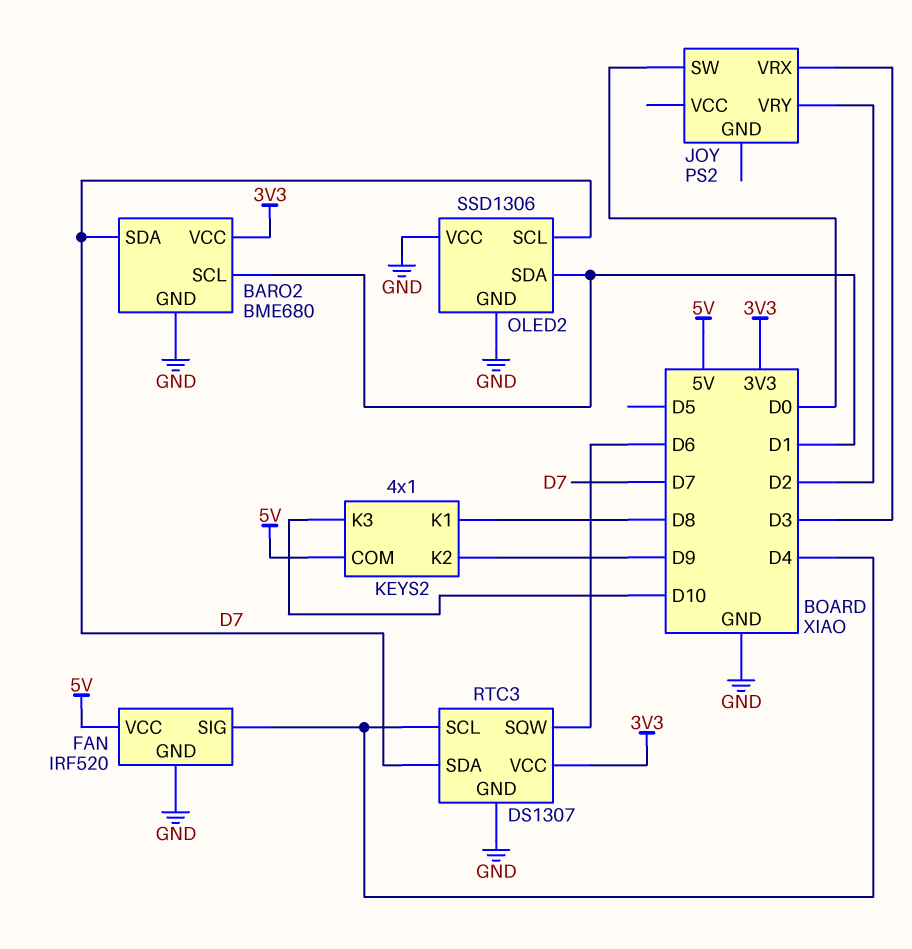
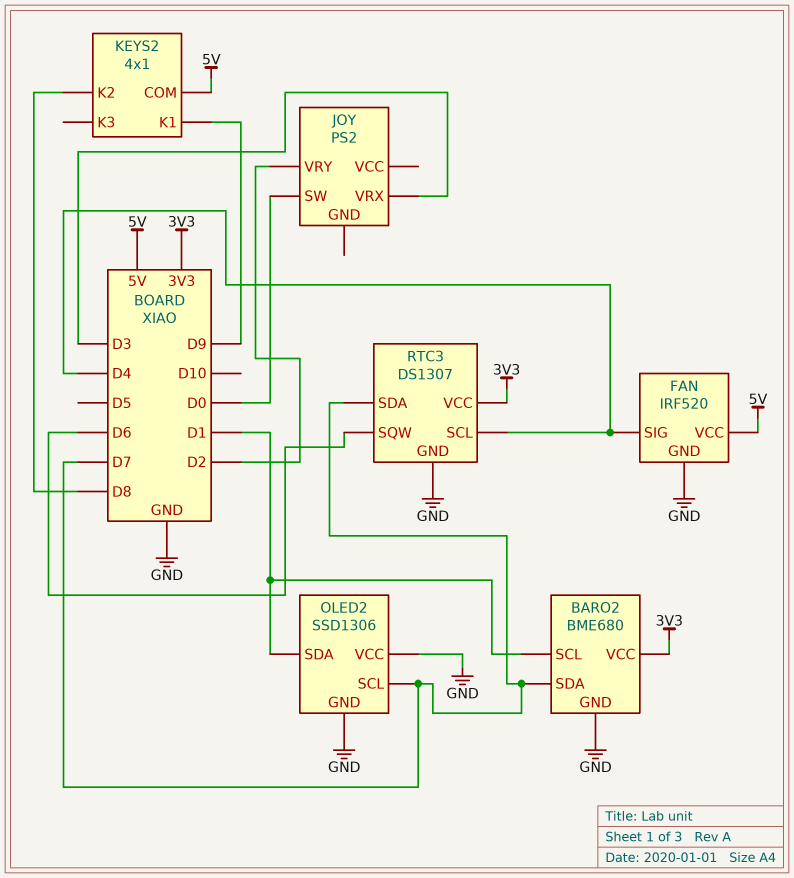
KEYS2 pin K1: D8 -> D9
KEYS2 pin K2: D9 -> D8
KEYS2 pin K3: D10 -> none

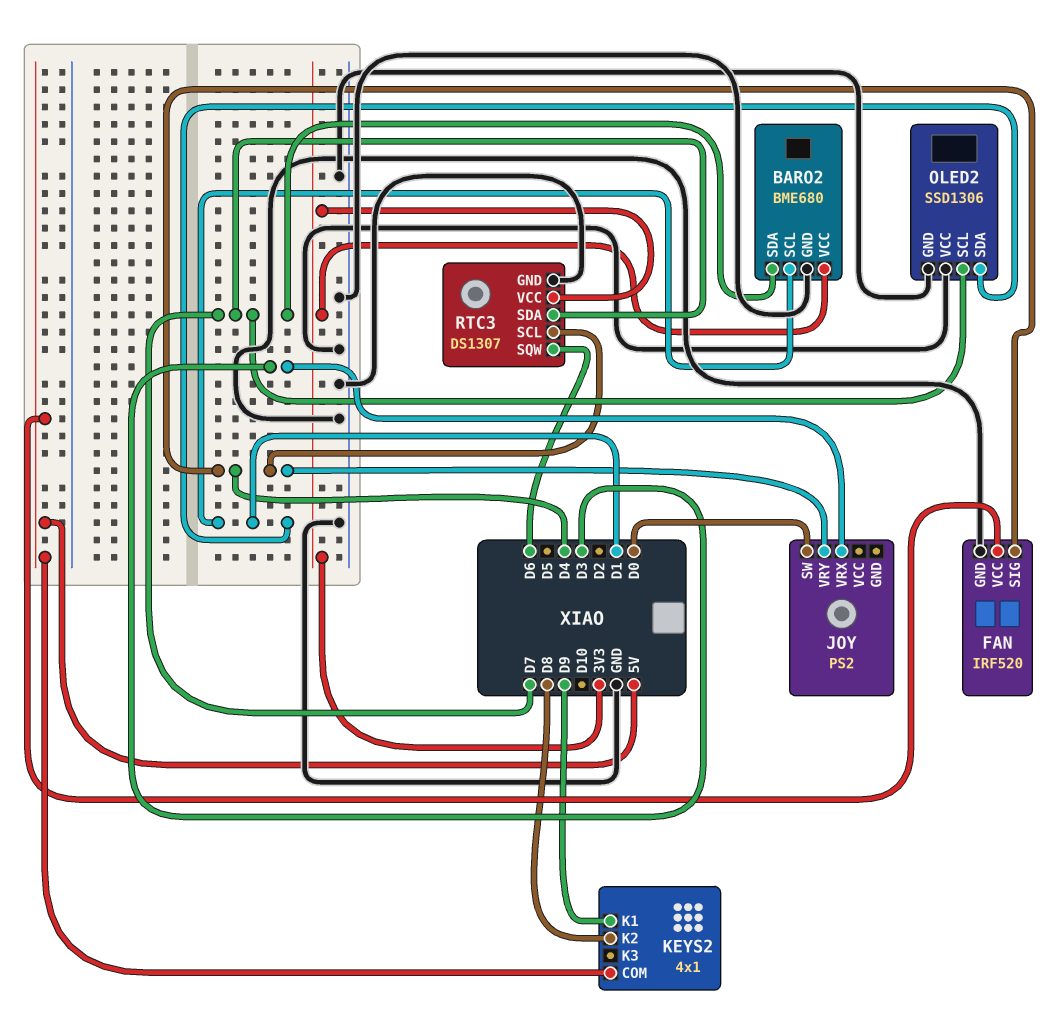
JOY pin VRY: D2 -> D4

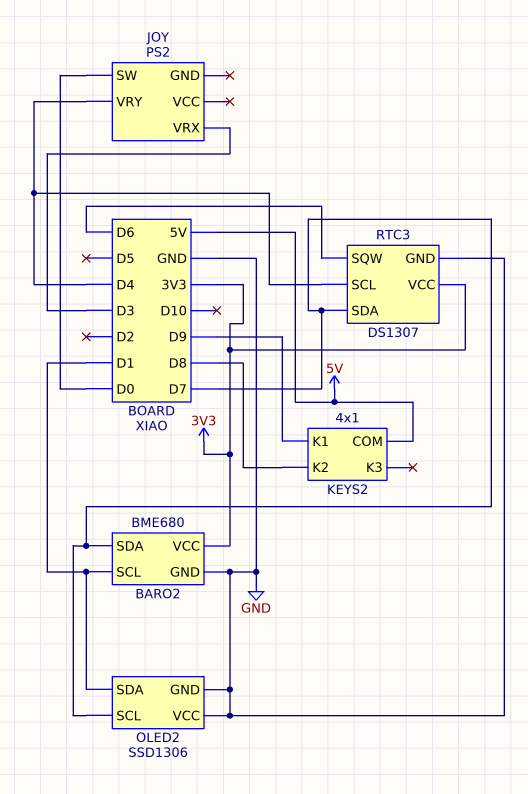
FAN: IRF520 -> none
FAN pin GND: GND -> none
FAN pin SIG: D4 -> none
FAN pin VCC: 5V -> none

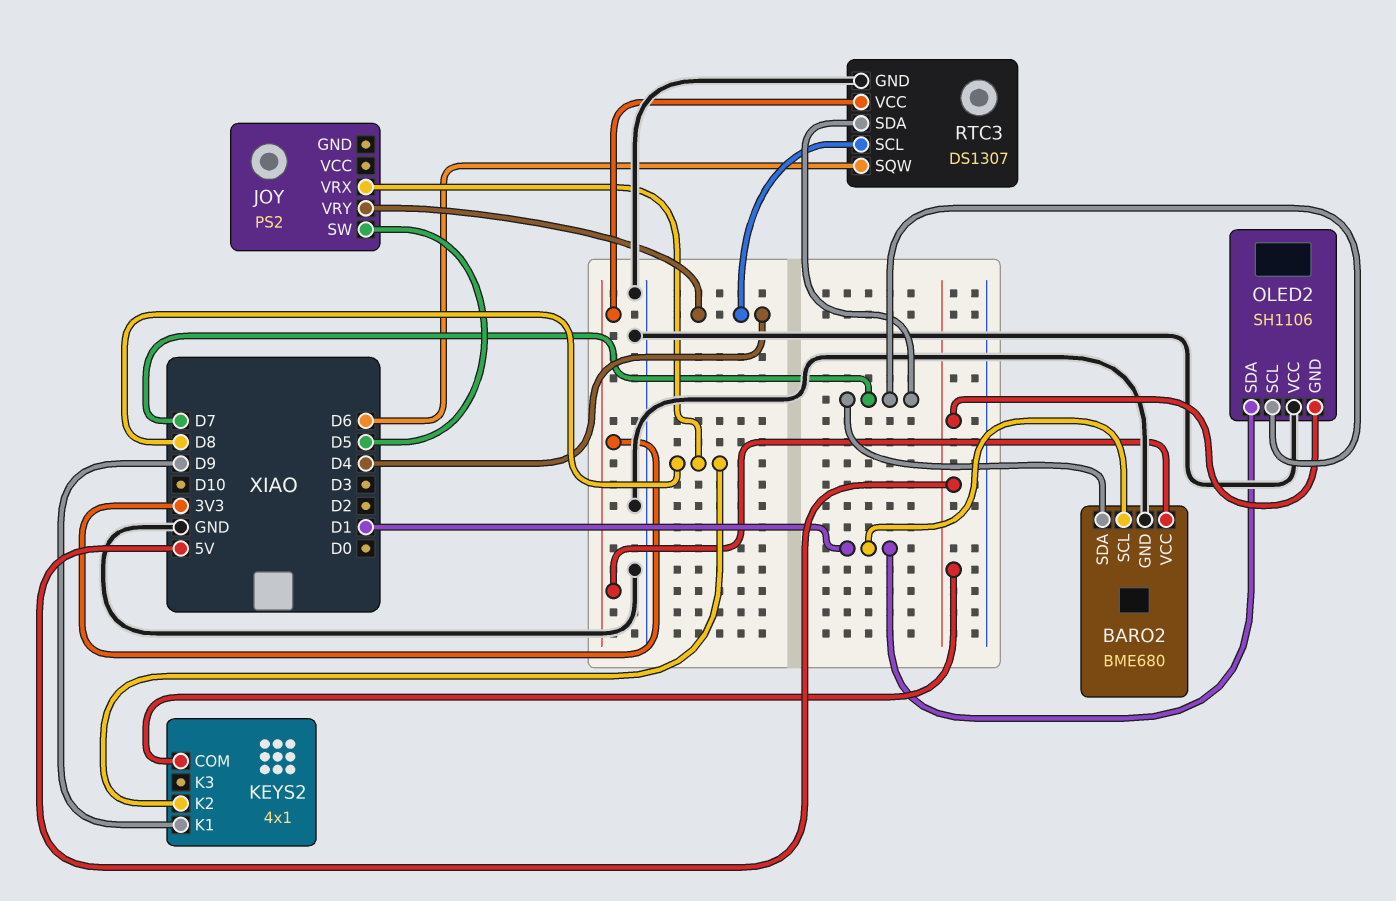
JOY pin SW: D0 -> D5
JOY pin VRX: D3 -> D8
OLED2: SSD1306 -> SH1106
OLED2 pin GND: GND -> 5V

